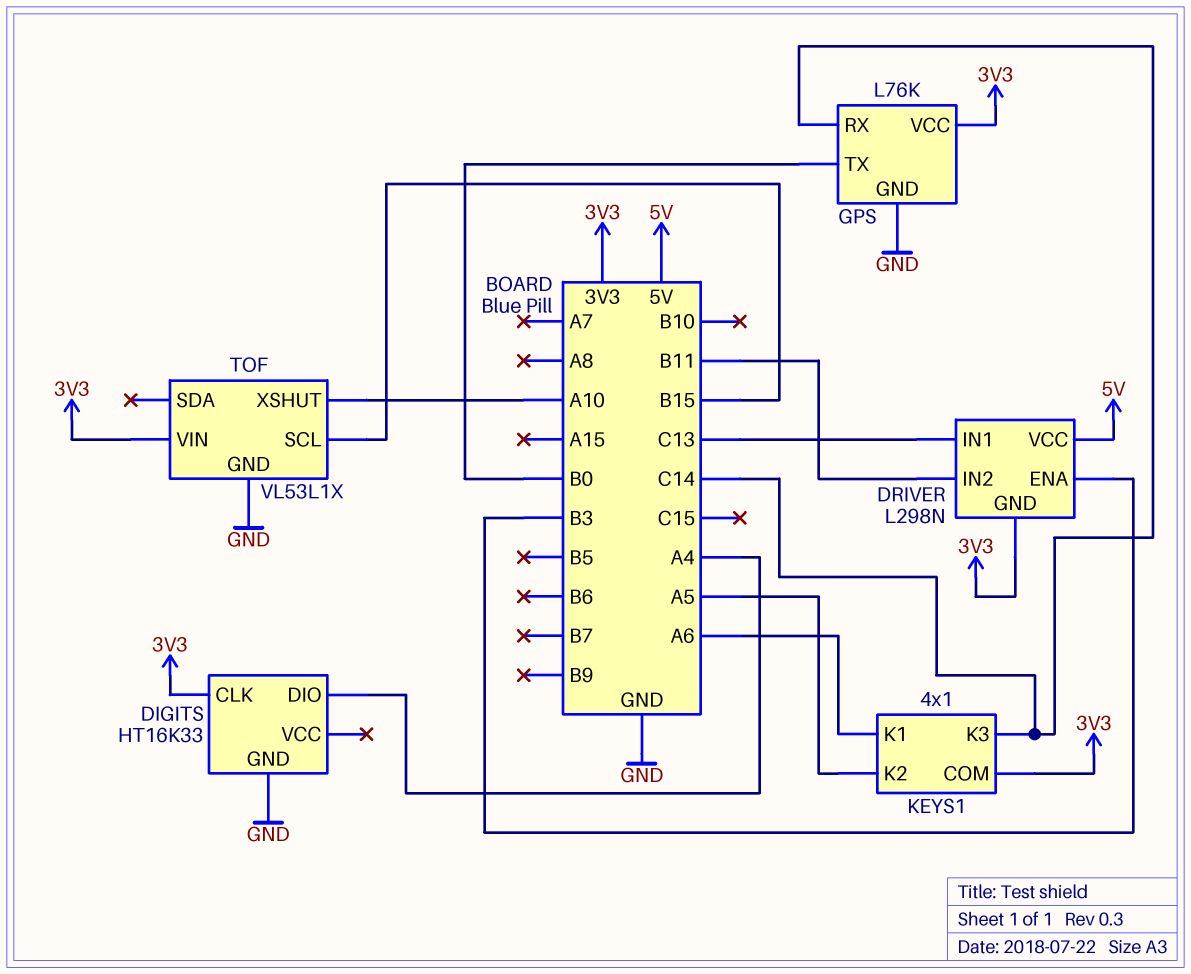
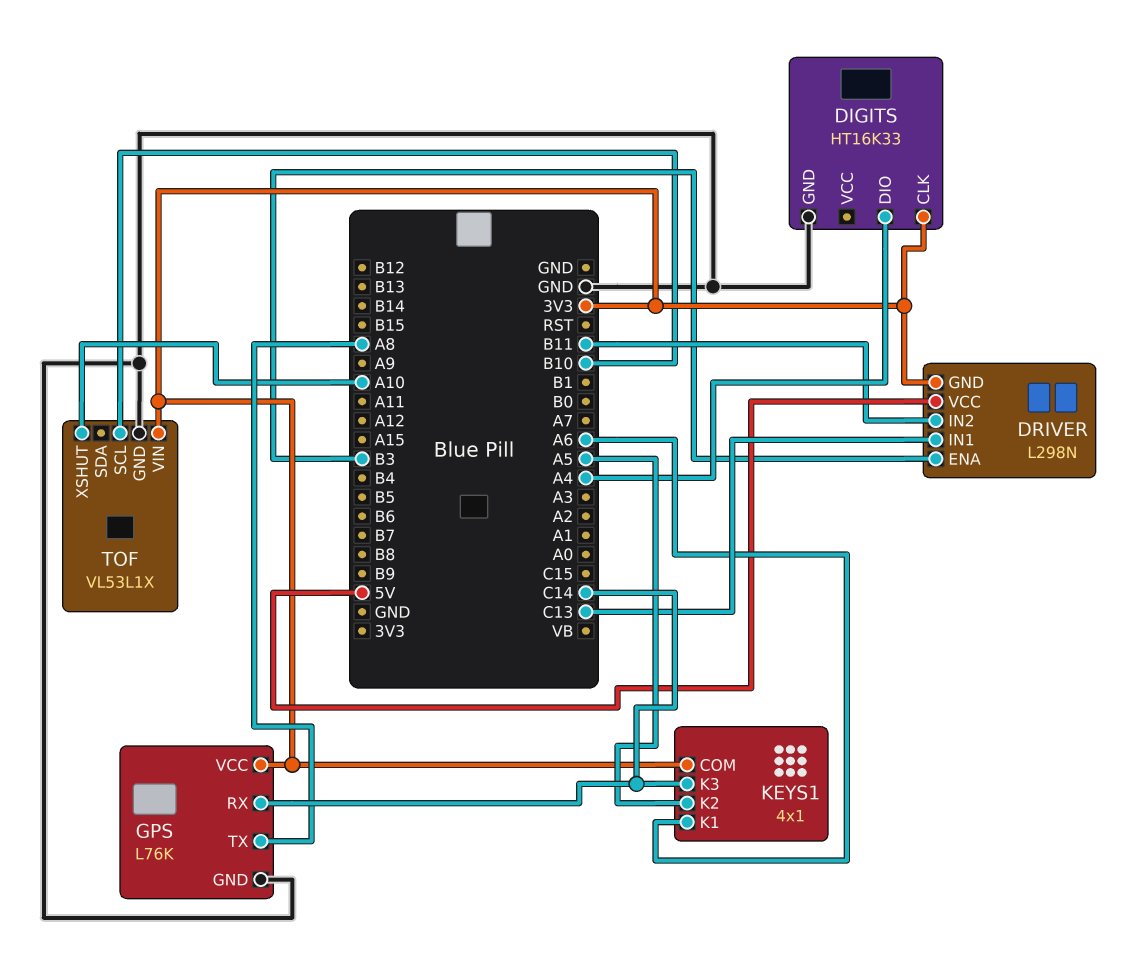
GPS pin TX: B0 -> A8
TOF pin SCL: B15 -> B10

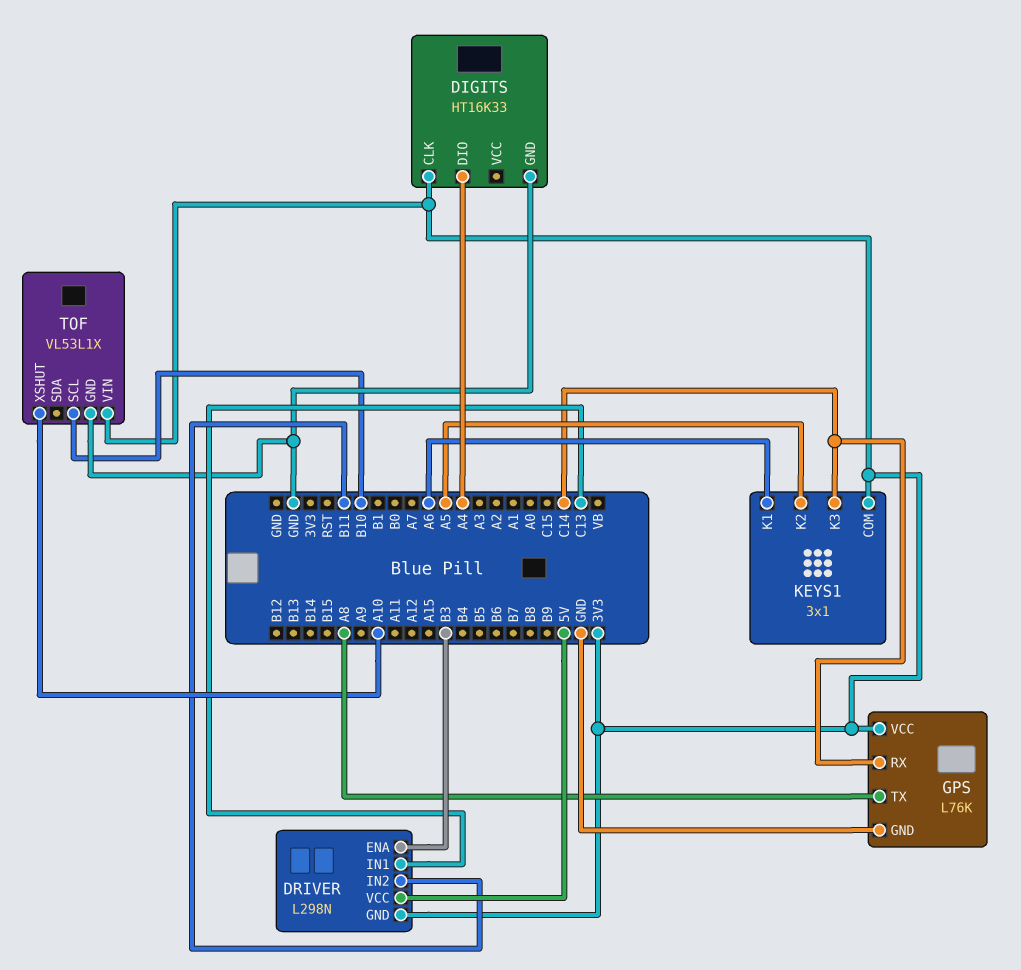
KEYS1: 4x1 -> 3x1

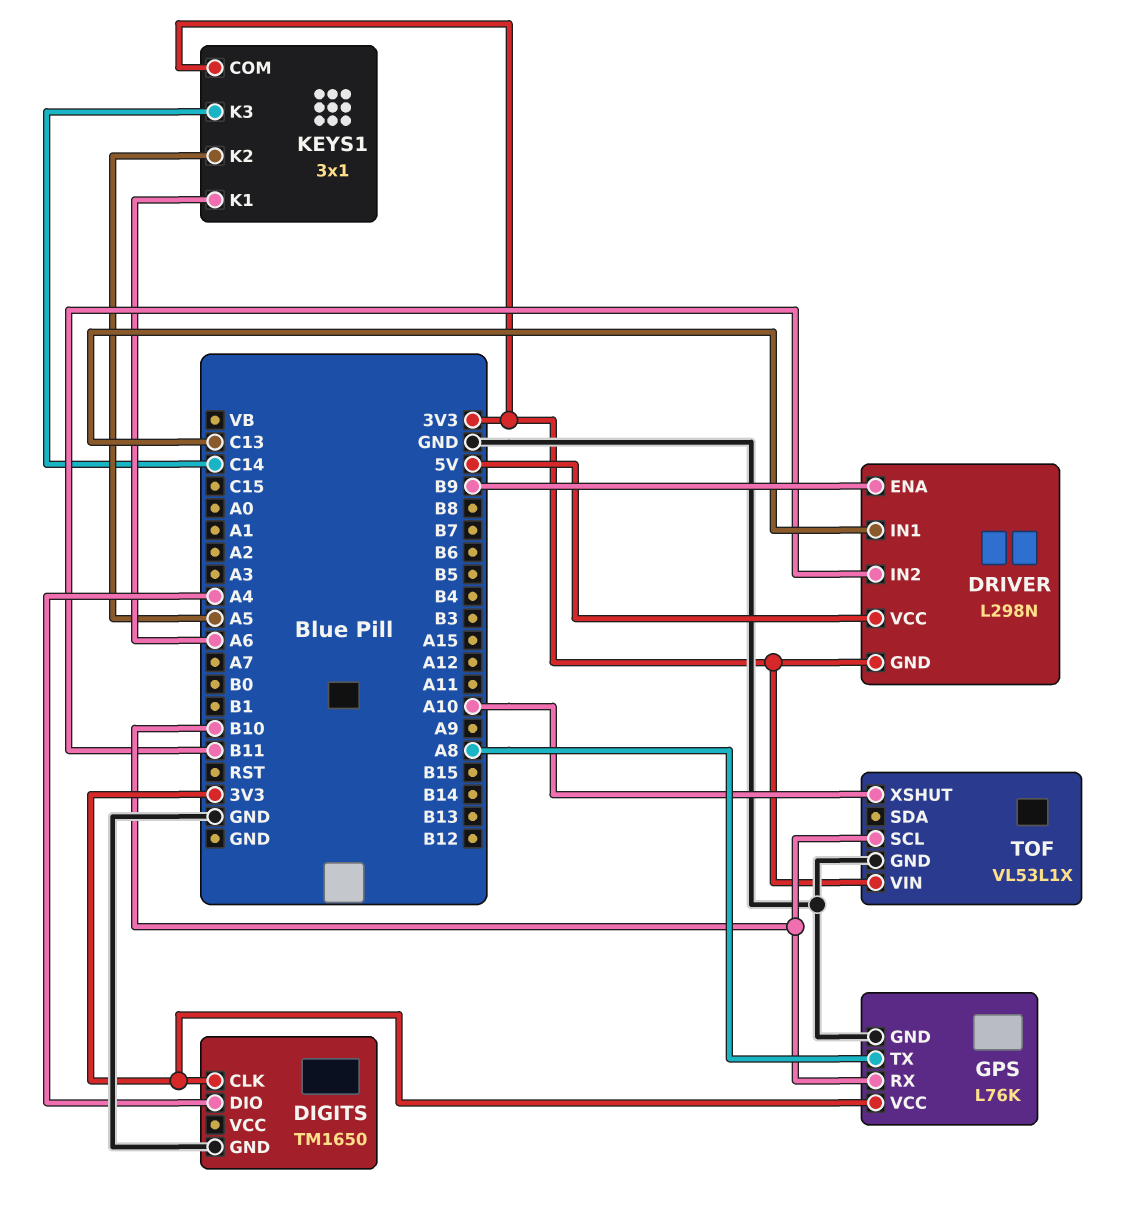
DIGITS: HT16K33 -> TM1650
DRIVER pin ENA: B3 -> B9
GPS pin RX: C14 -> B10

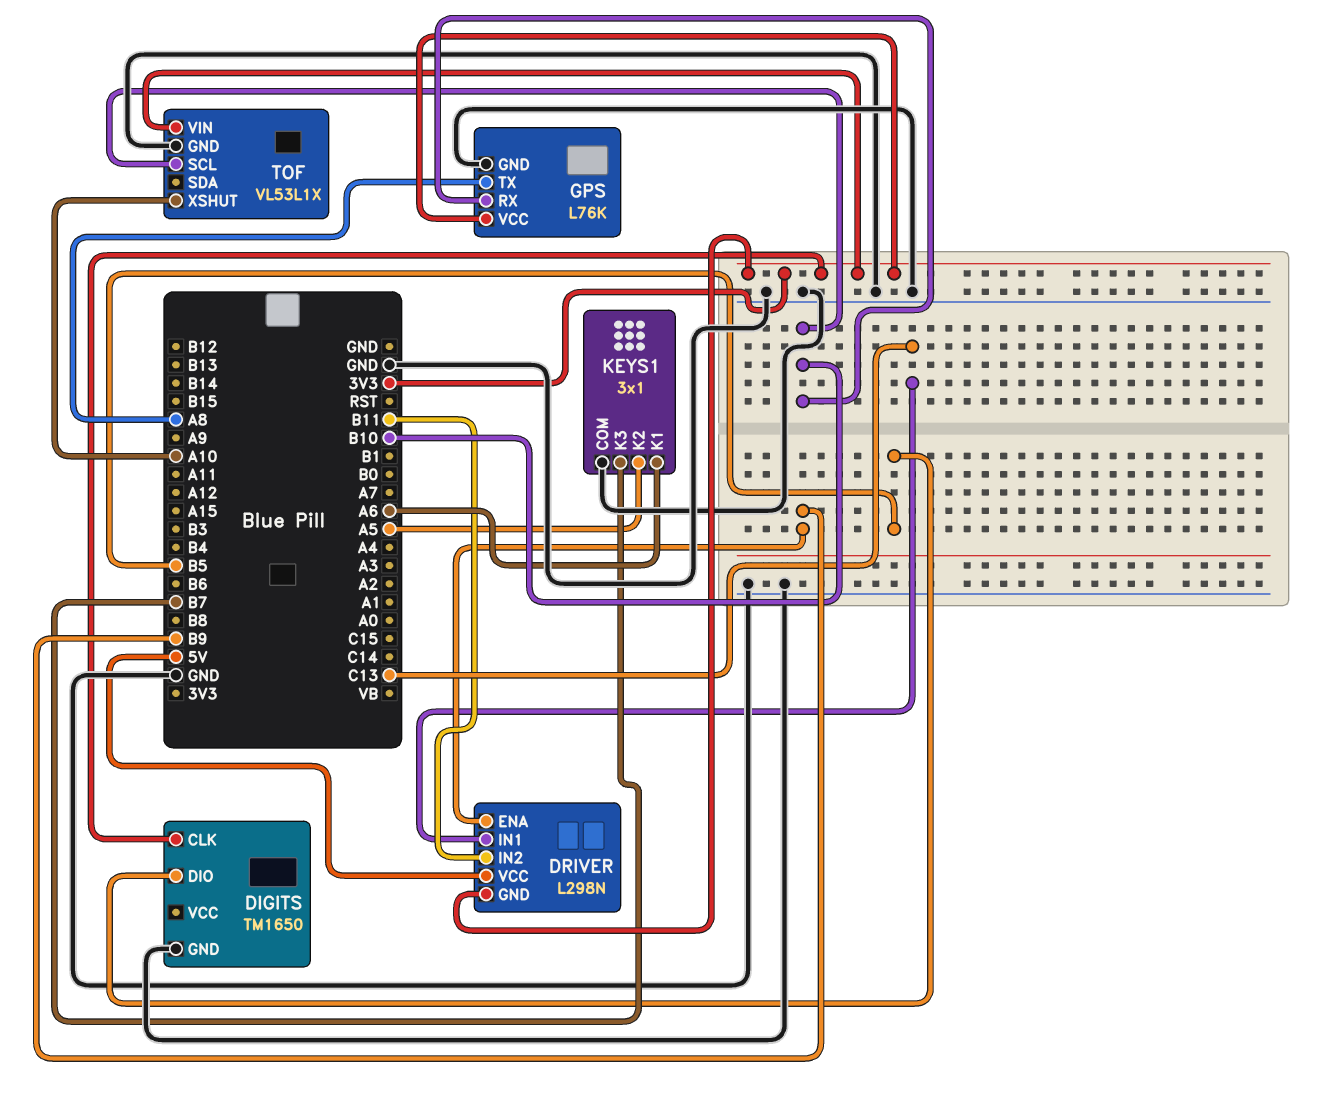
DIGITS pin DIO: A4 -> B5
KEYS1 pin COM: 3V3 -> GND
KEYS1 pin K3: C14 -> B7

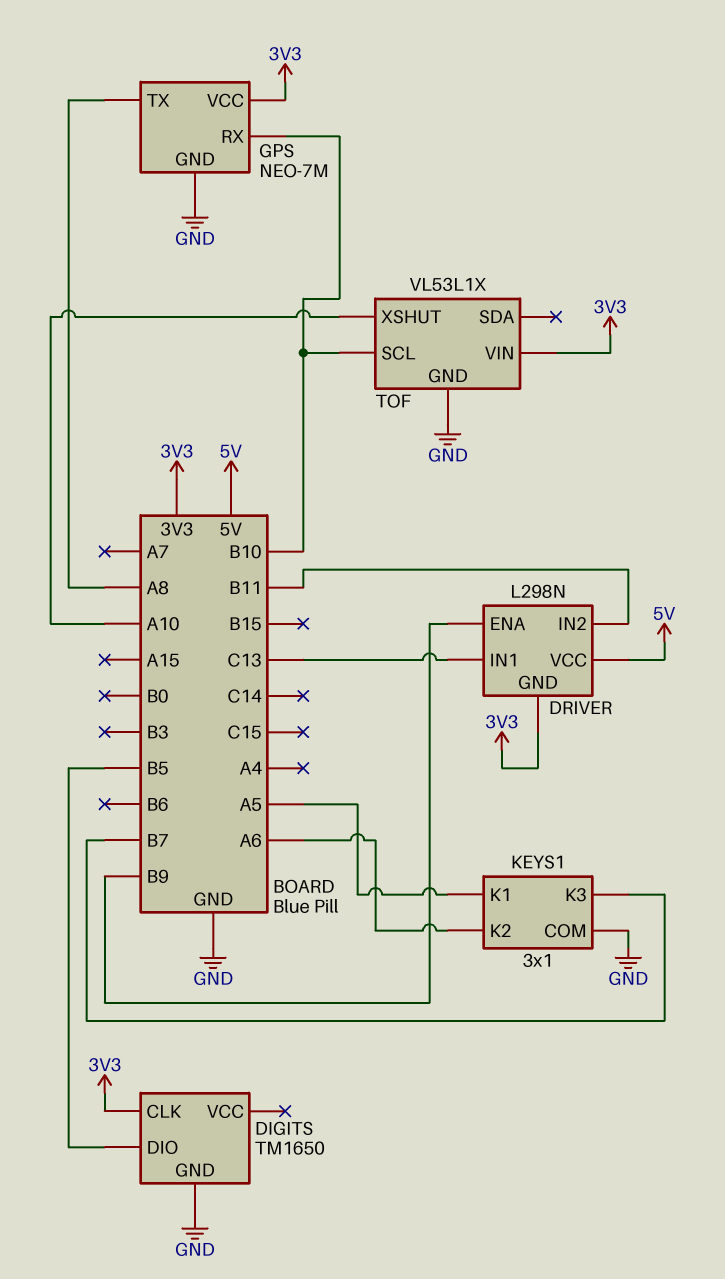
GPS: L76K -> NEO-7M
KEYS1 pin K1: A6 -> A5
KEYS1 pin K2: A5 -> A6

